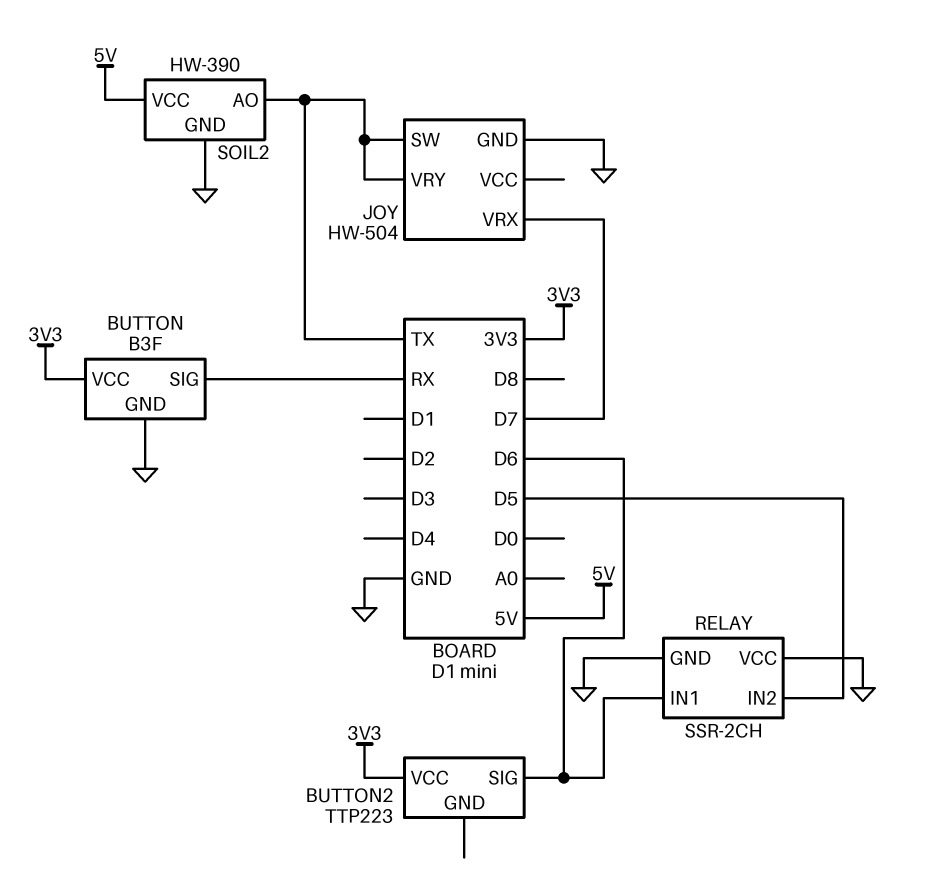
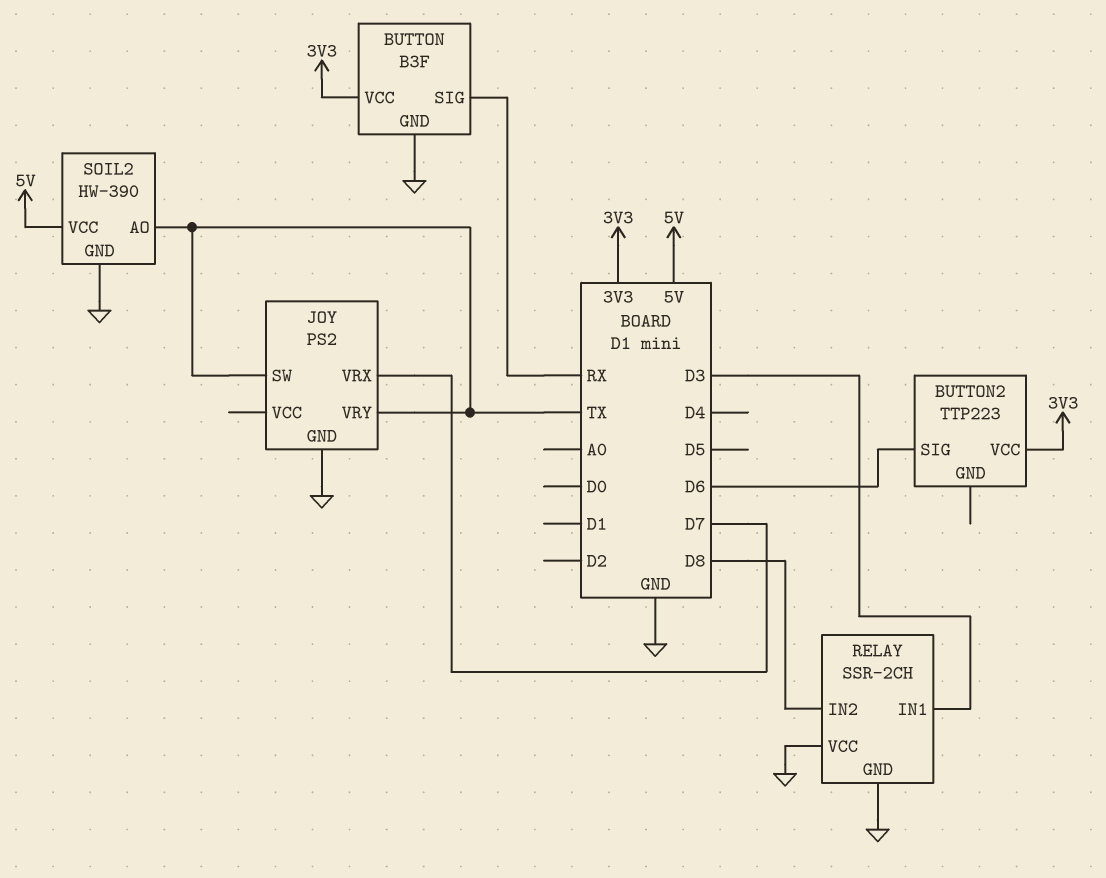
JOY: HW-504 -> PS2
RELAY pin IN1: D6 -> D3
RELAY pin IN2: D5 -> D8

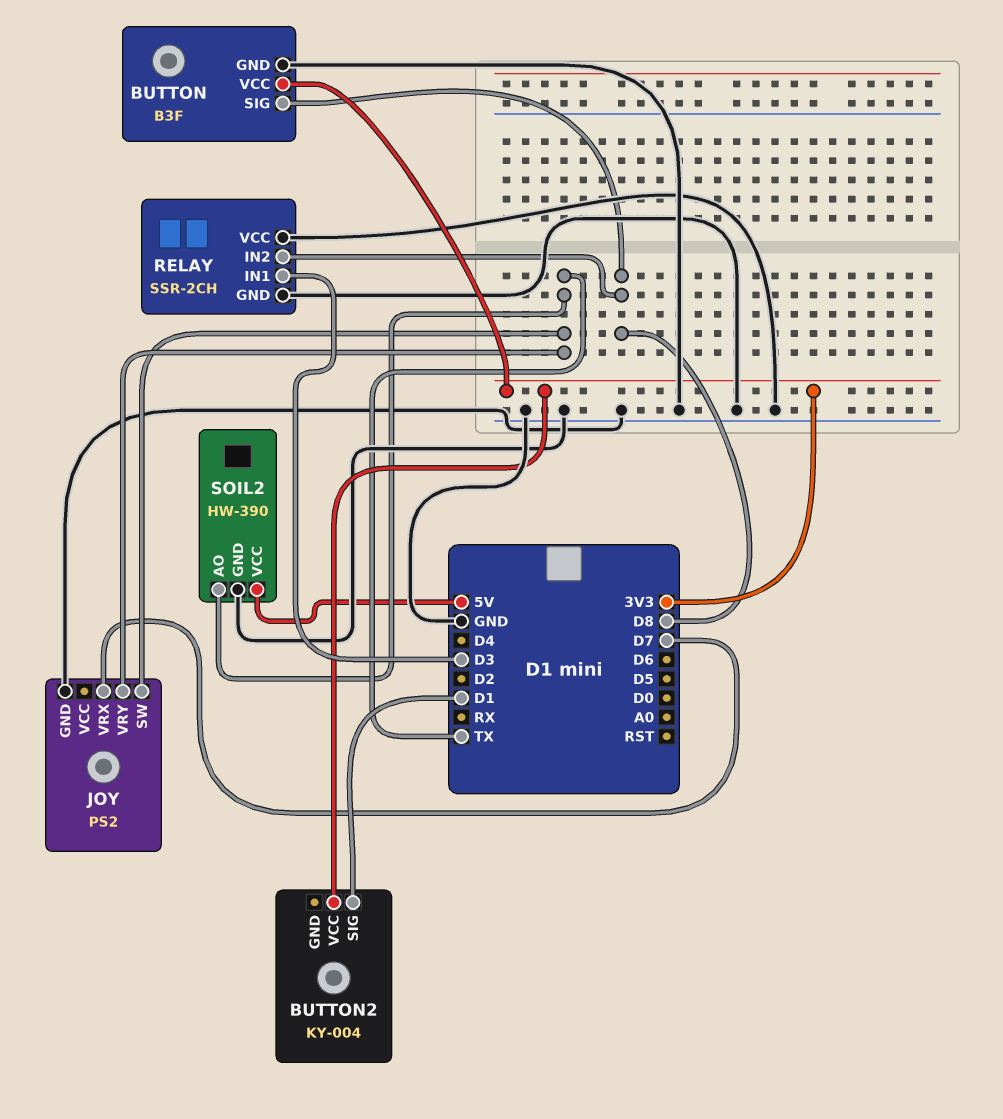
BUTTON pin SIG: RX -> D8
BUTTON2: TTP223 -> KY-004
BUTTON2 pin SIG: D6 -> D1

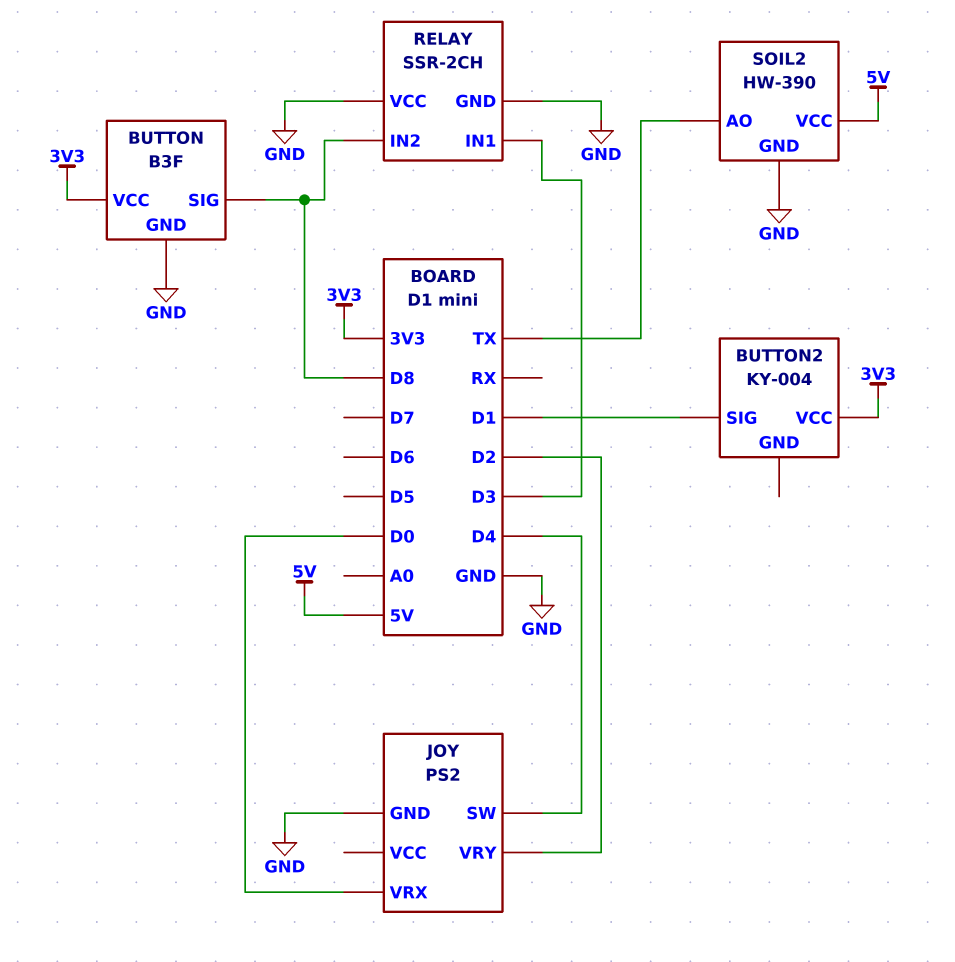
JOY pin SW: TX -> D4
JOY pin VRX: D7 -> D0
JOY pin VRY: TX -> D2

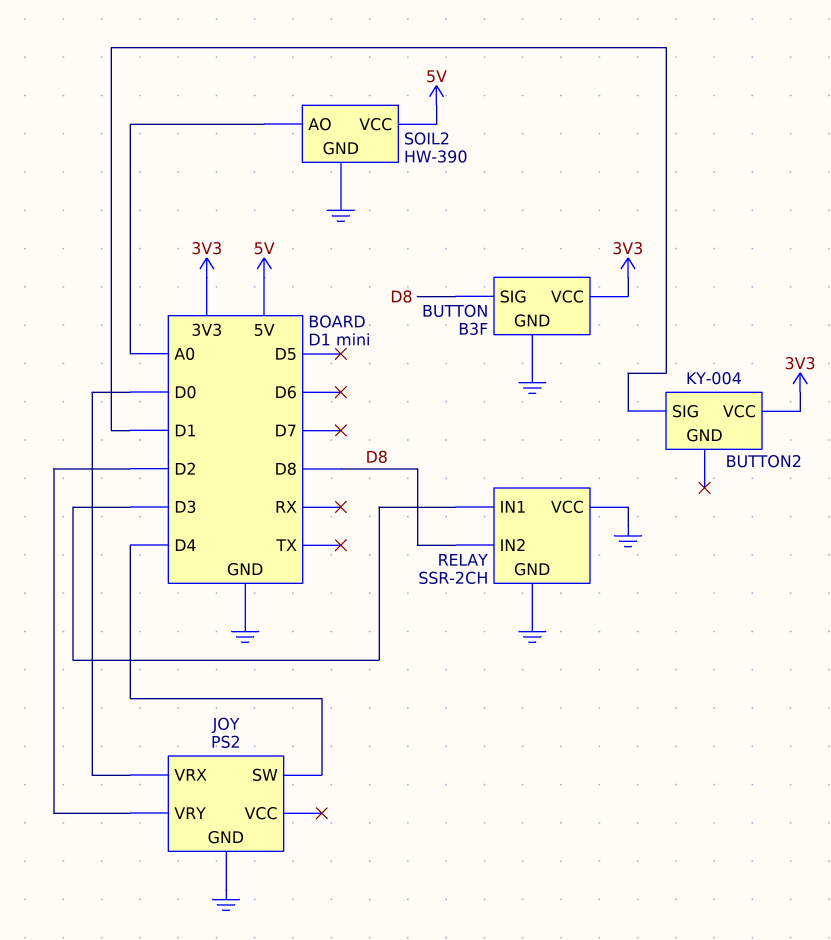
SOIL2 pin AO: TX -> A0

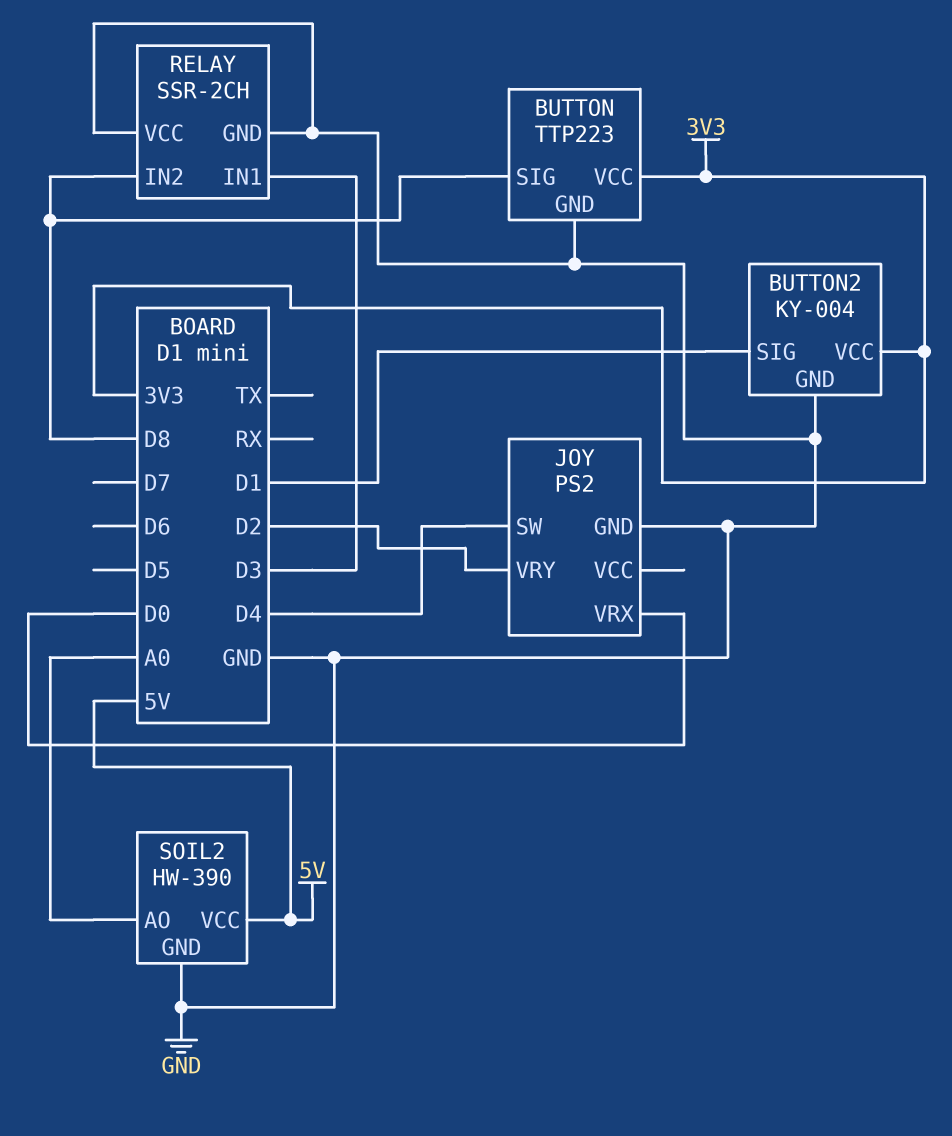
BUTTON: B3F -> TTP223
BUTTON2 pin GND: none -> GND

